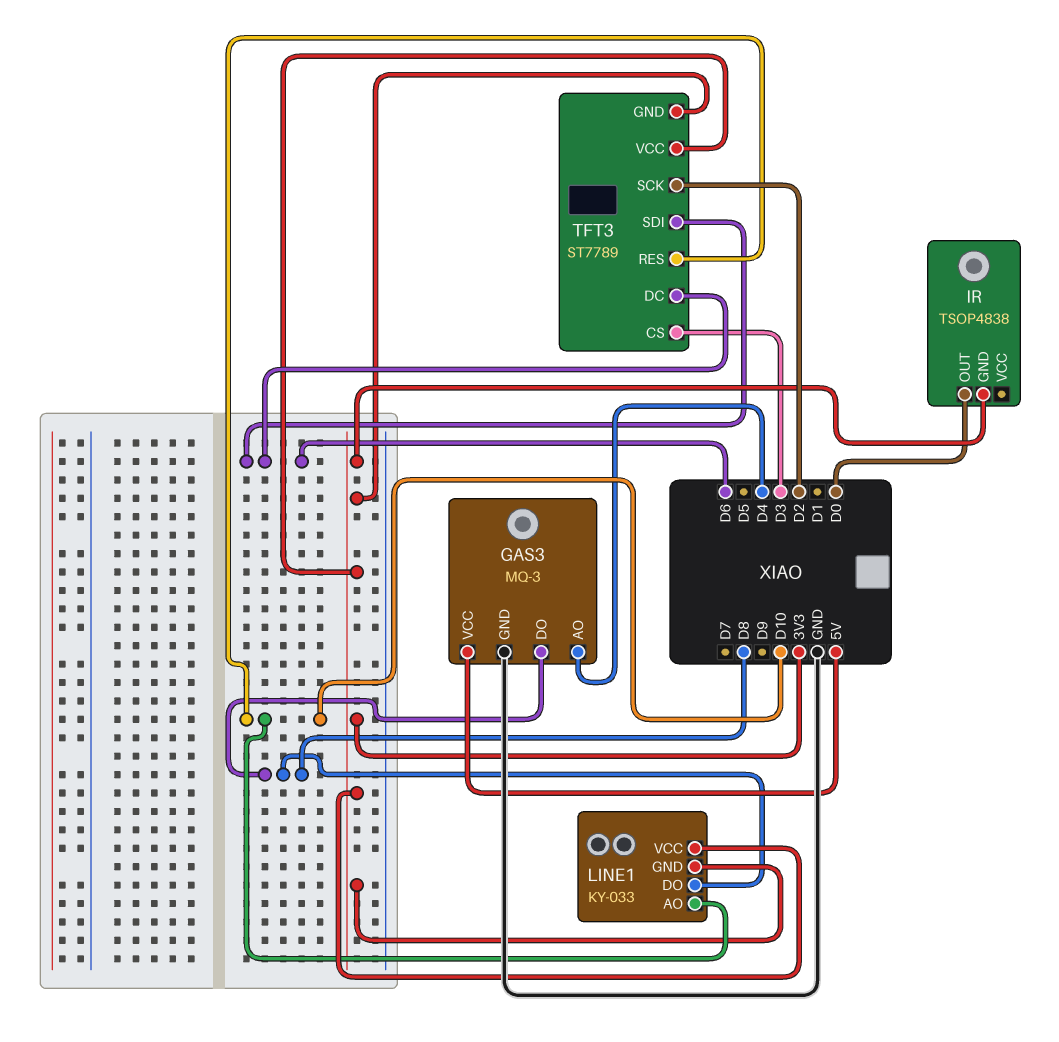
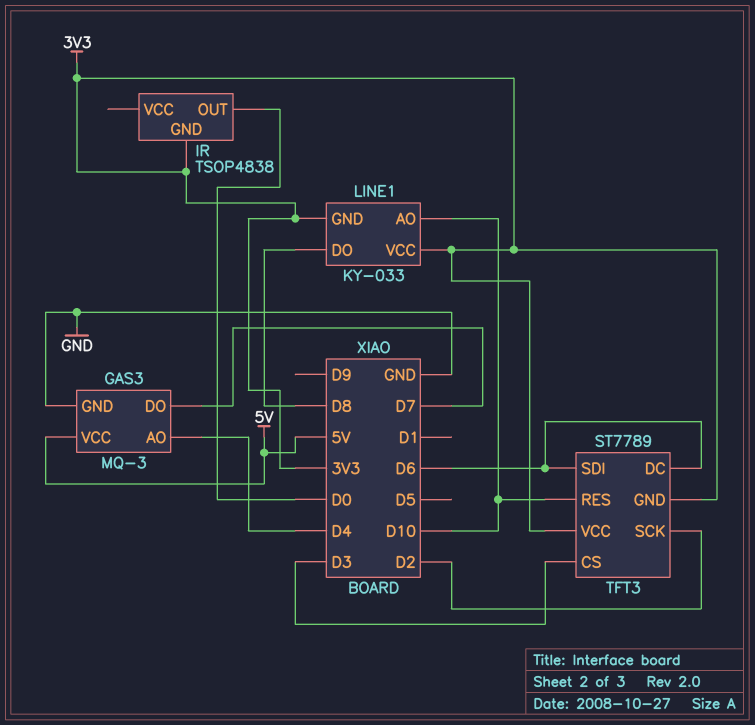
GAS3 pin DO: D8 -> D7

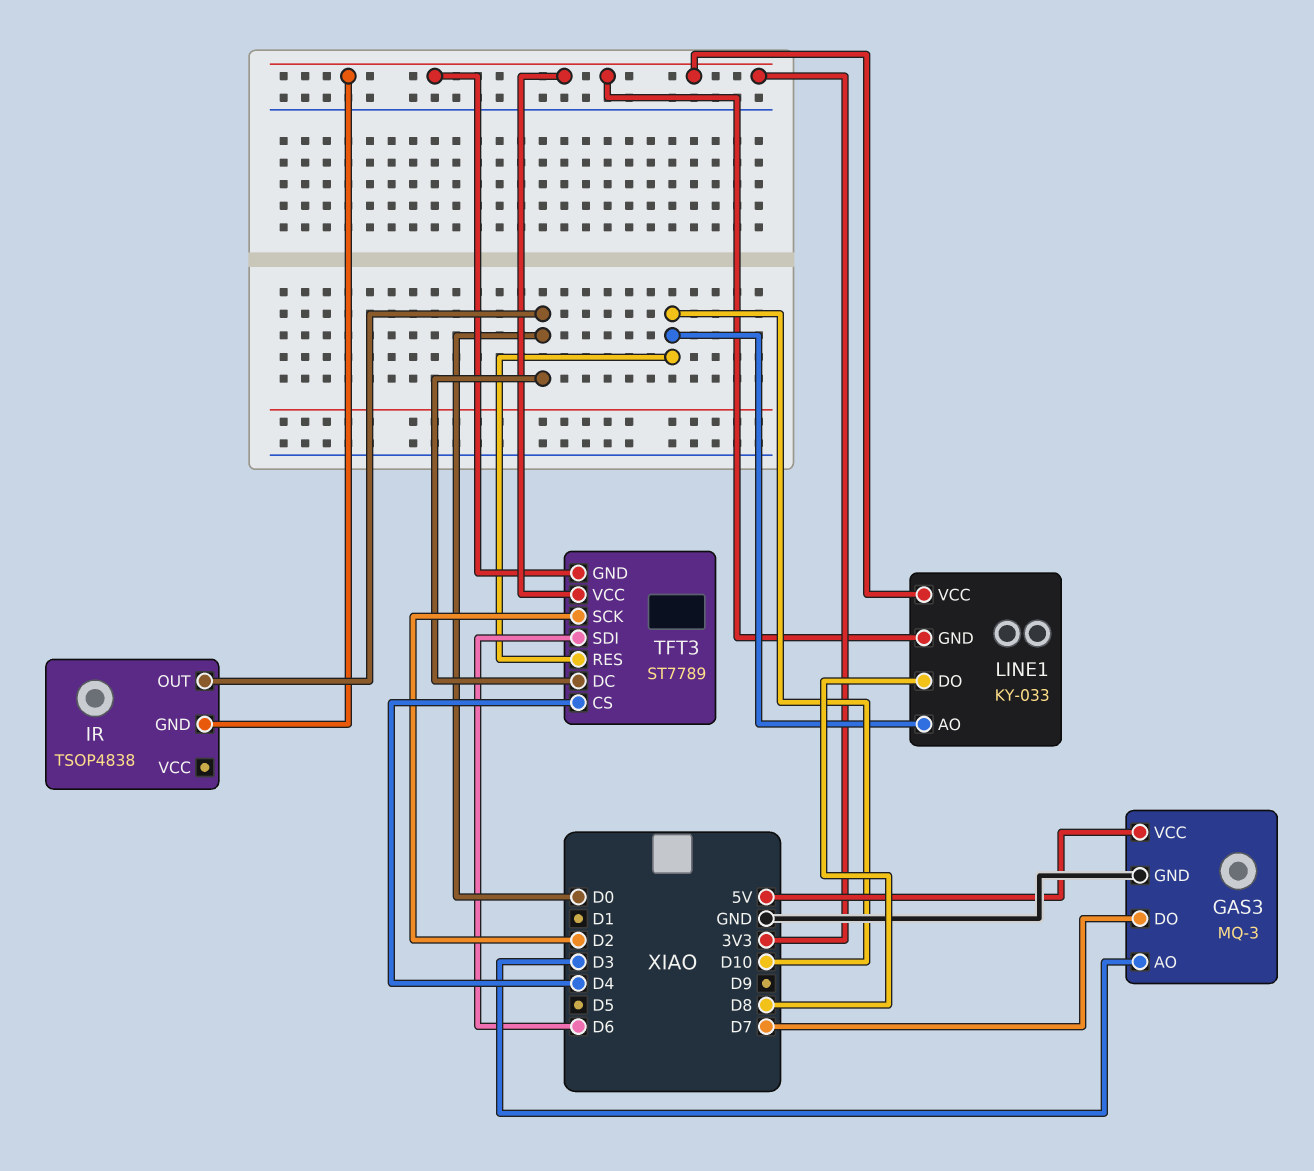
GAS3 pin AO: D4 -> D3
TFT3 pin CS: D3 -> D4
TFT3 pin DC: D6 -> D0

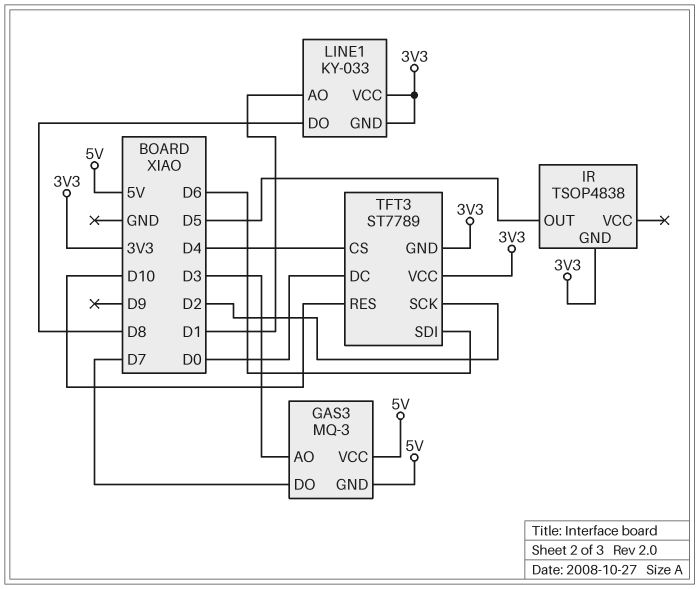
GAS3 pin GND: GND -> 5V
IR pin OUT: D0 -> D5
LINE1 pin AO: D10 -> D1

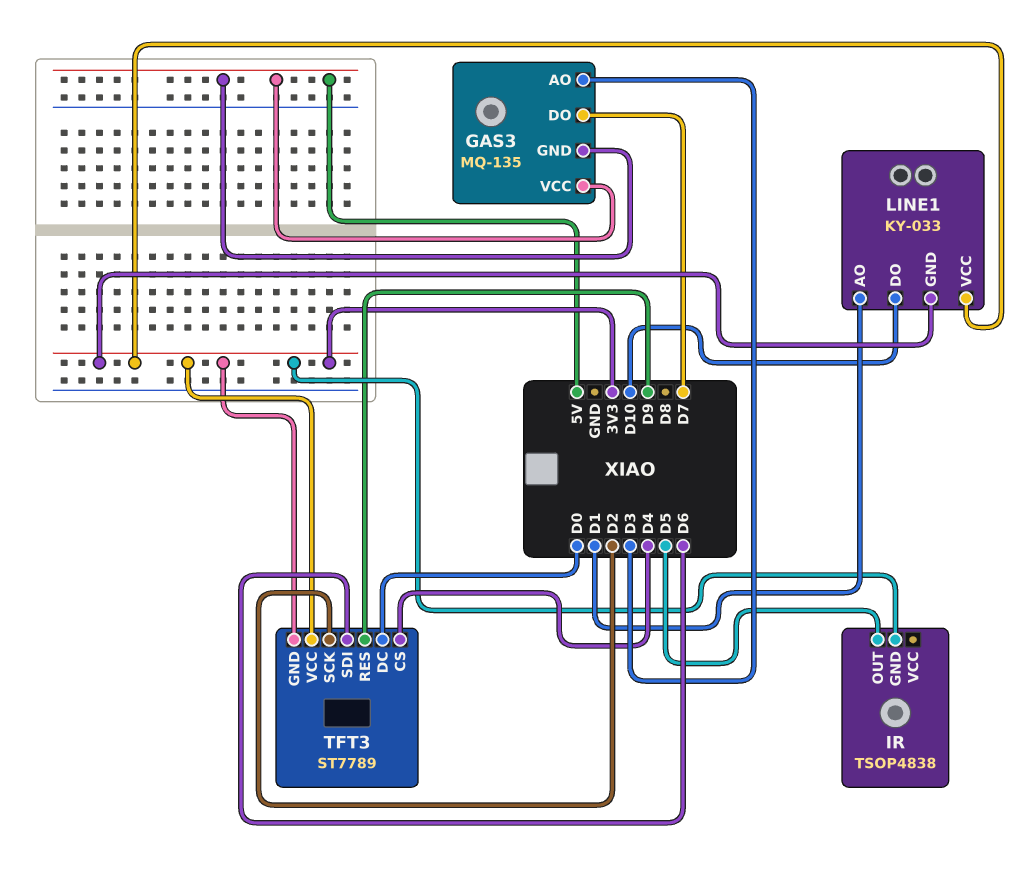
GAS3: MQ-3 -> MQ-135
LINE1 pin DO: D8 -> D10
TFT3 pin RES: D10 -> D9

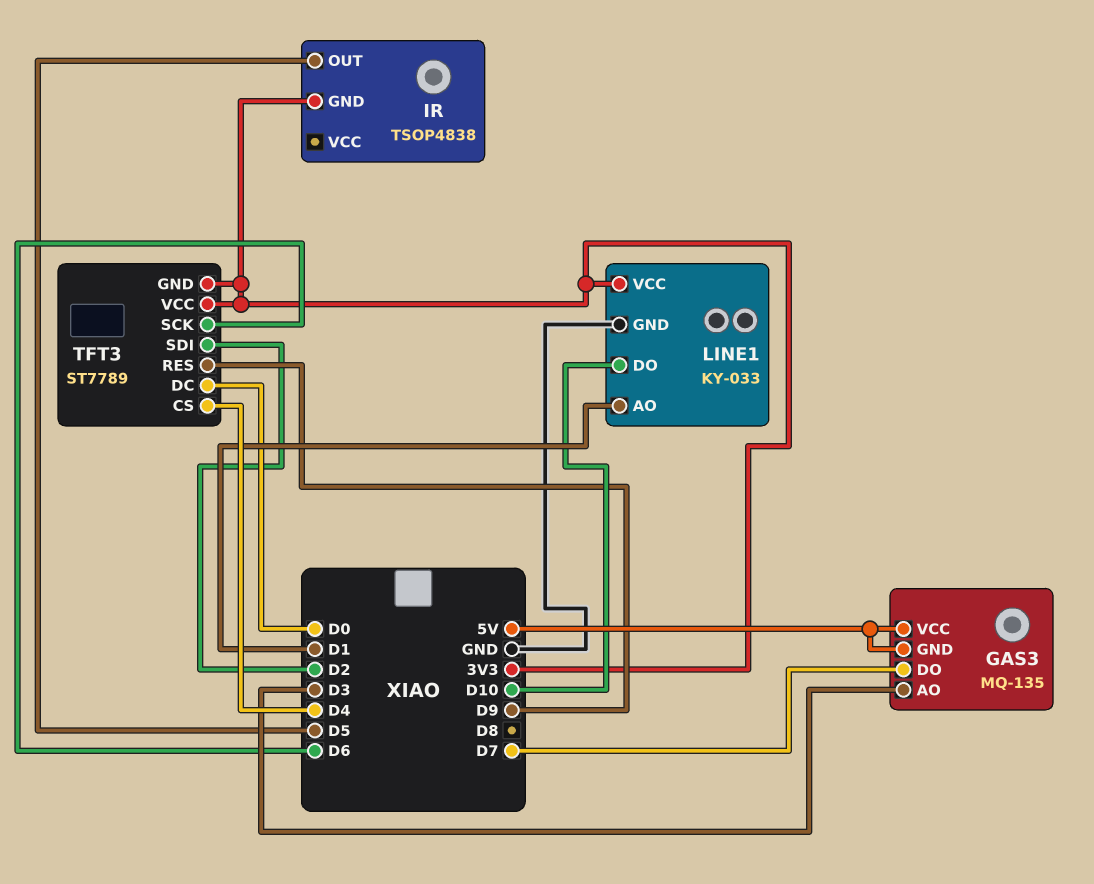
LINE1 pin GND: 3V3 -> GND
TFT3 pin SCK: D2 -> D6
TFT3 pin SDI: D6 -> D2

